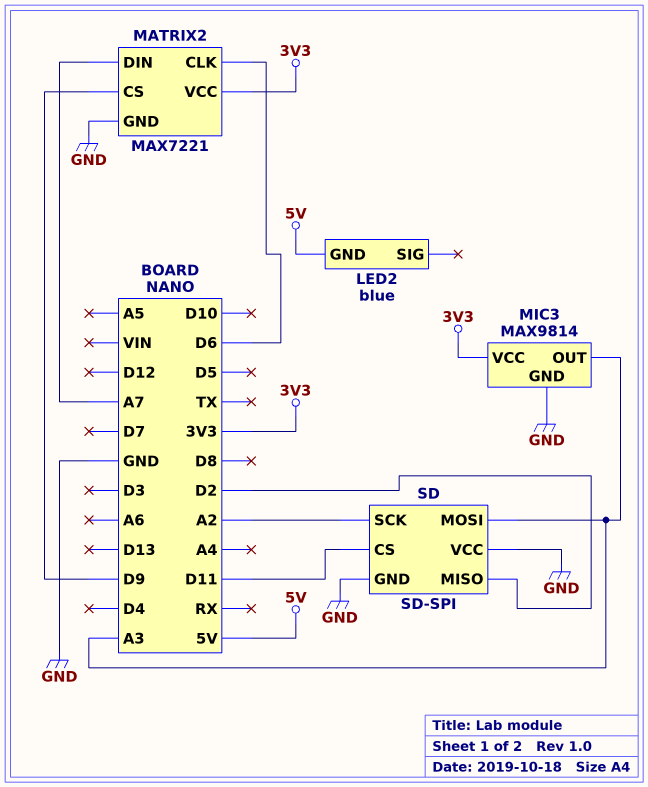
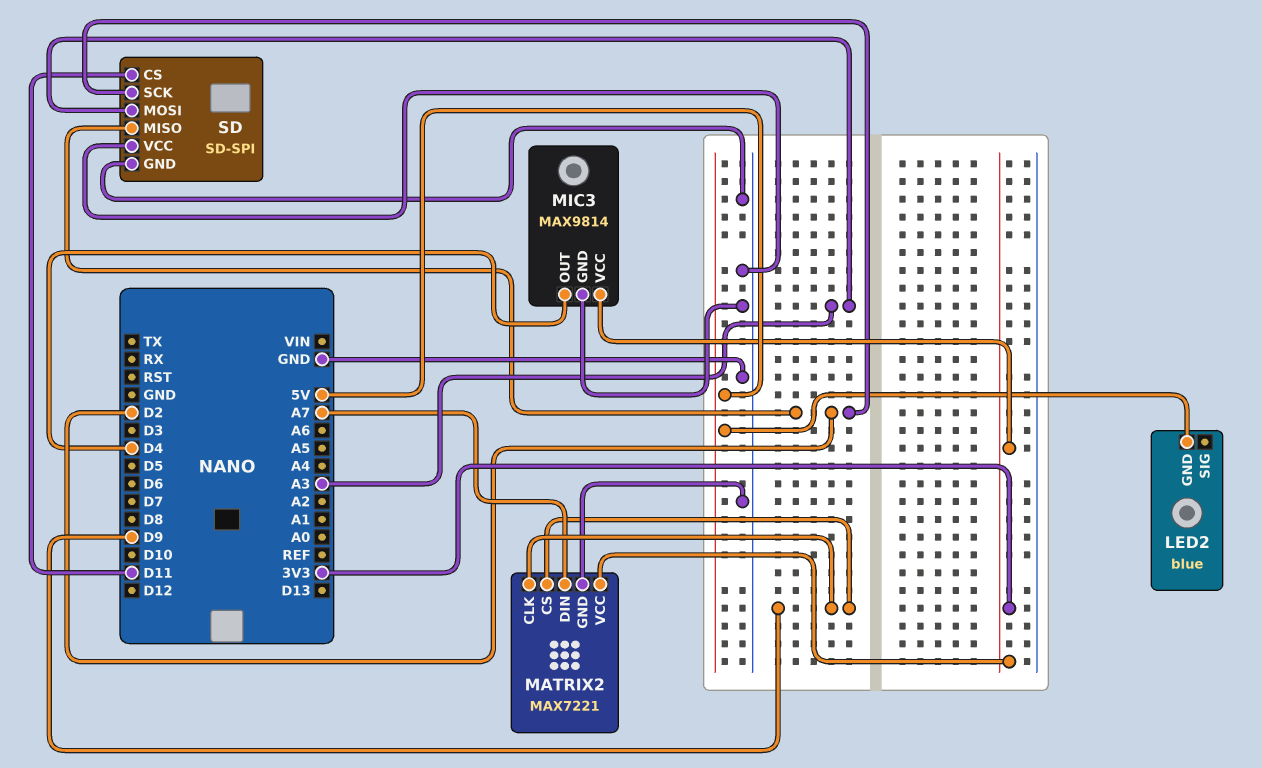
MATRIX2 pin CLK: D6 -> D9
MIC3 pin OUT: A3 -> D4
SD pin SCK: A2 -> D2

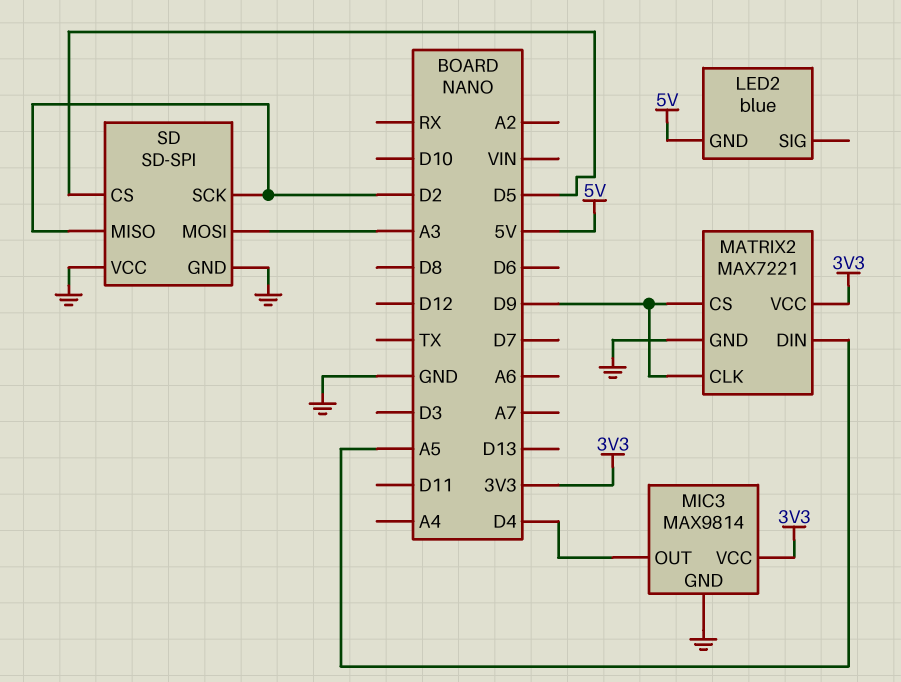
MATRIX2 pin DIN: A7 -> A5
SD pin CS: D11 -> D5

